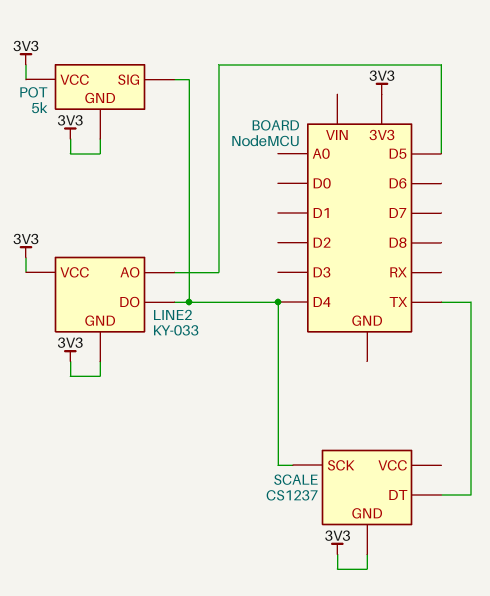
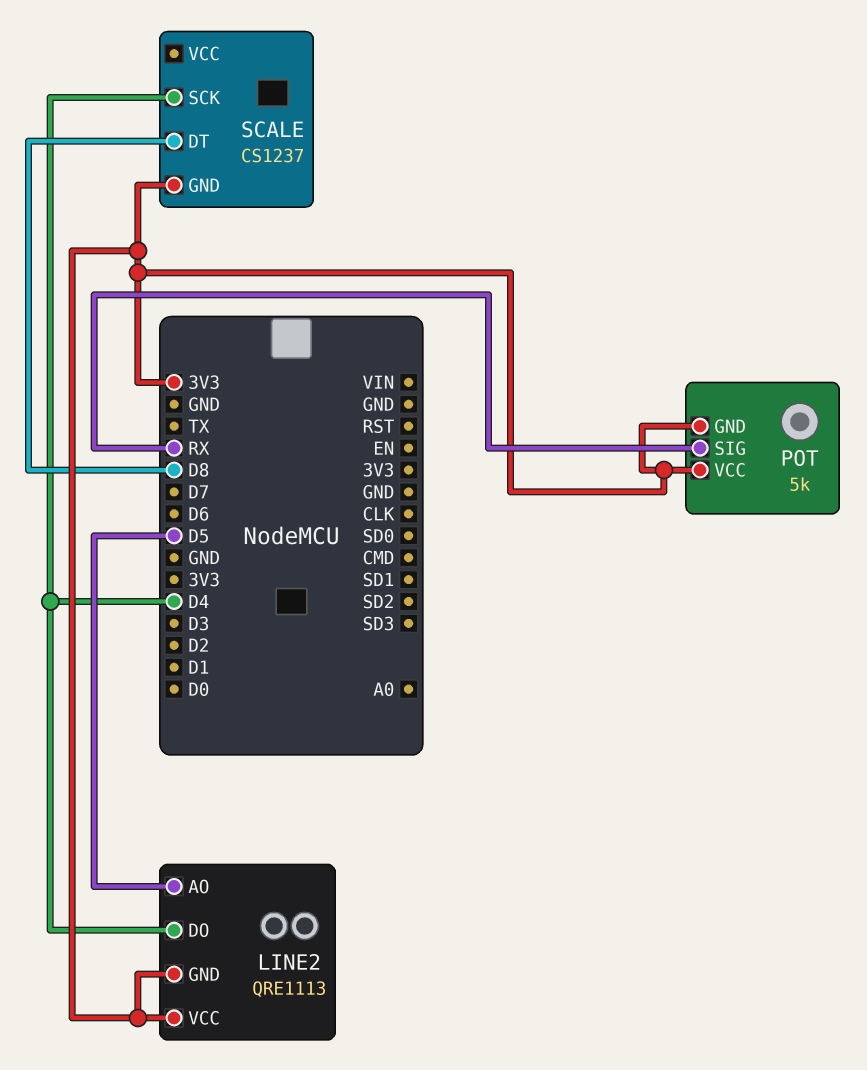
LINE2: KY-033 -> QRE1113
POT pin SIG: D4 -> RX
SCALE pin DT: TX -> D8

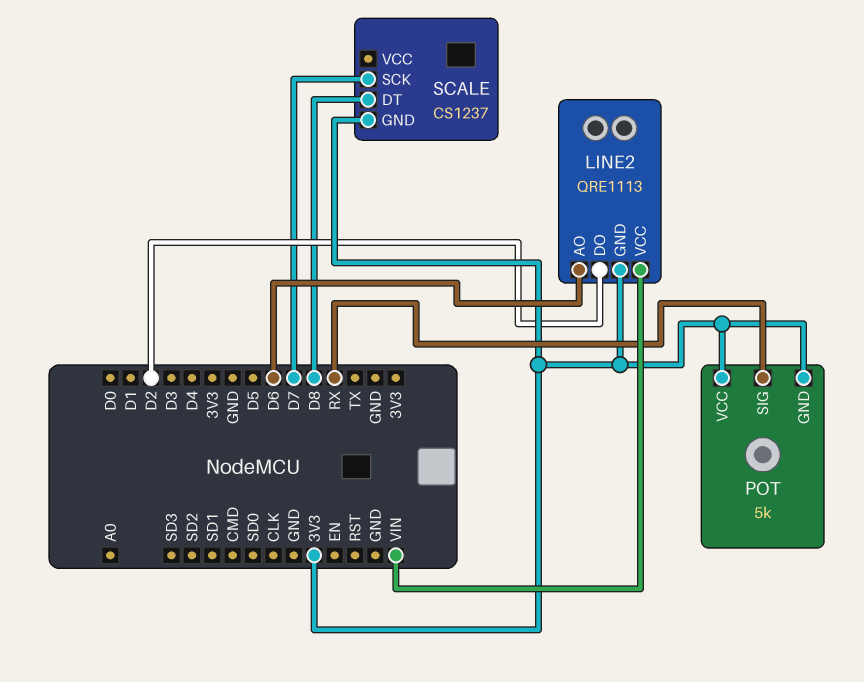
LINE2 pin AO: D5 -> D6
LINE2 pin DO: D4 -> D2
LINE2 pin VCC: 3V3 -> VIN
SCALE pin SCK: D4 -> D7

